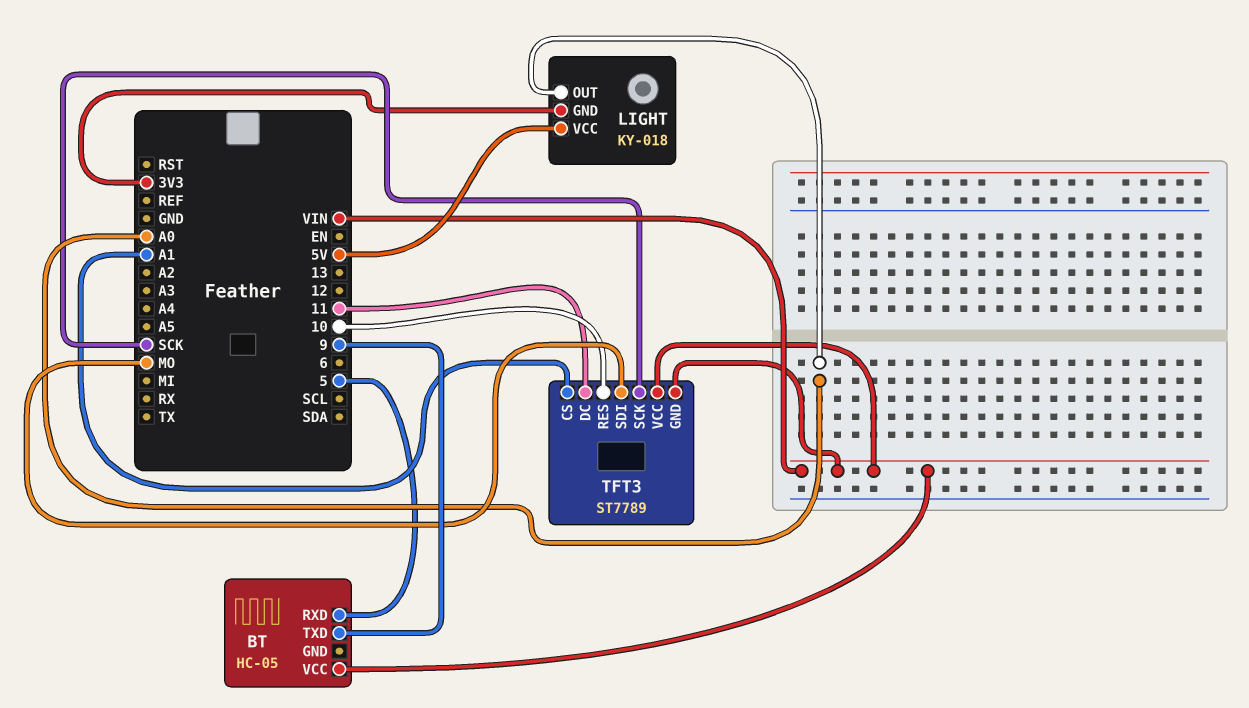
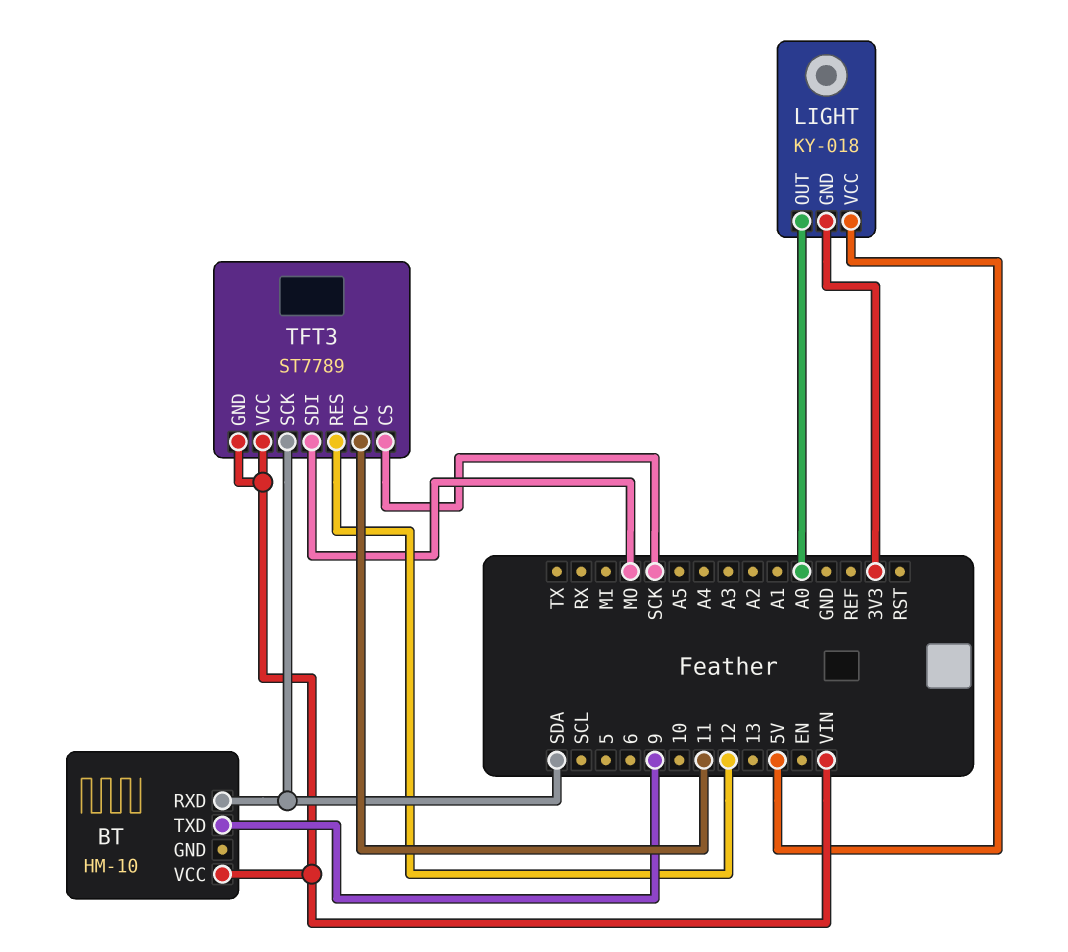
BT: HC-05 -> HM-10
BT pin RXD: 5 -> SDA
TFT3 pin CS: A1 -> SCK
TFT3 pin RES: 10 -> 12
TFT3 pin SCK: SCK -> SDA

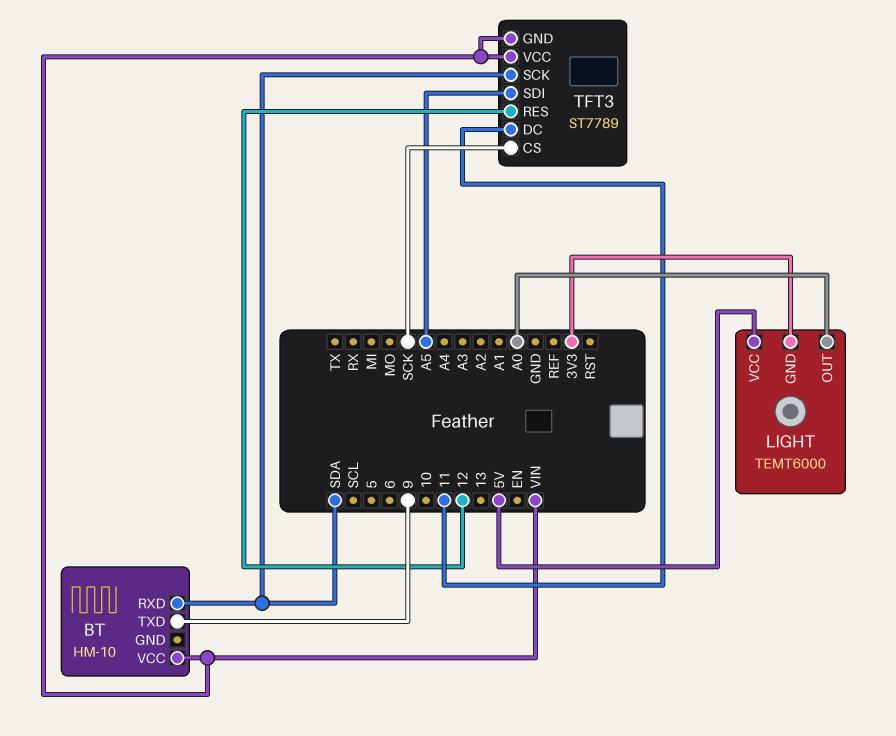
LIGHT: KY-018 -> TEMT6000
TFT3 pin SDI: MO -> A5

